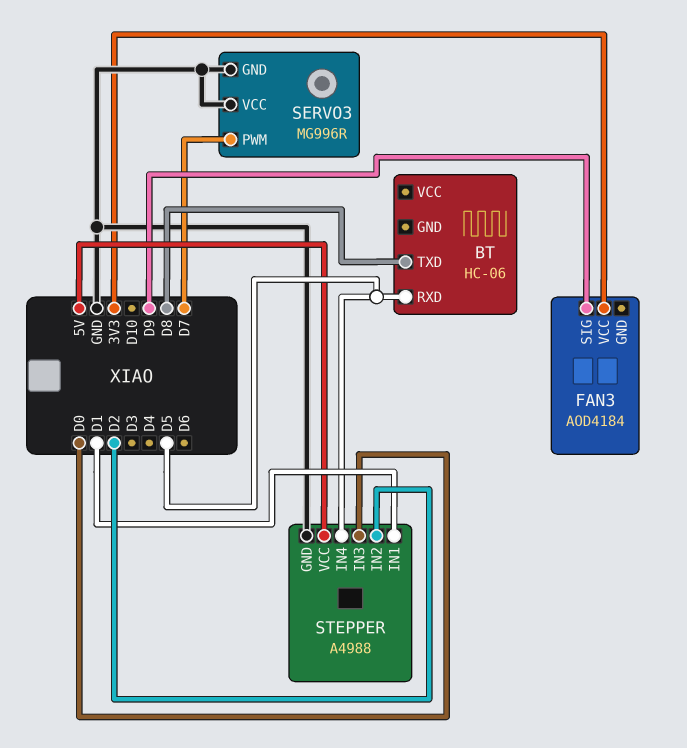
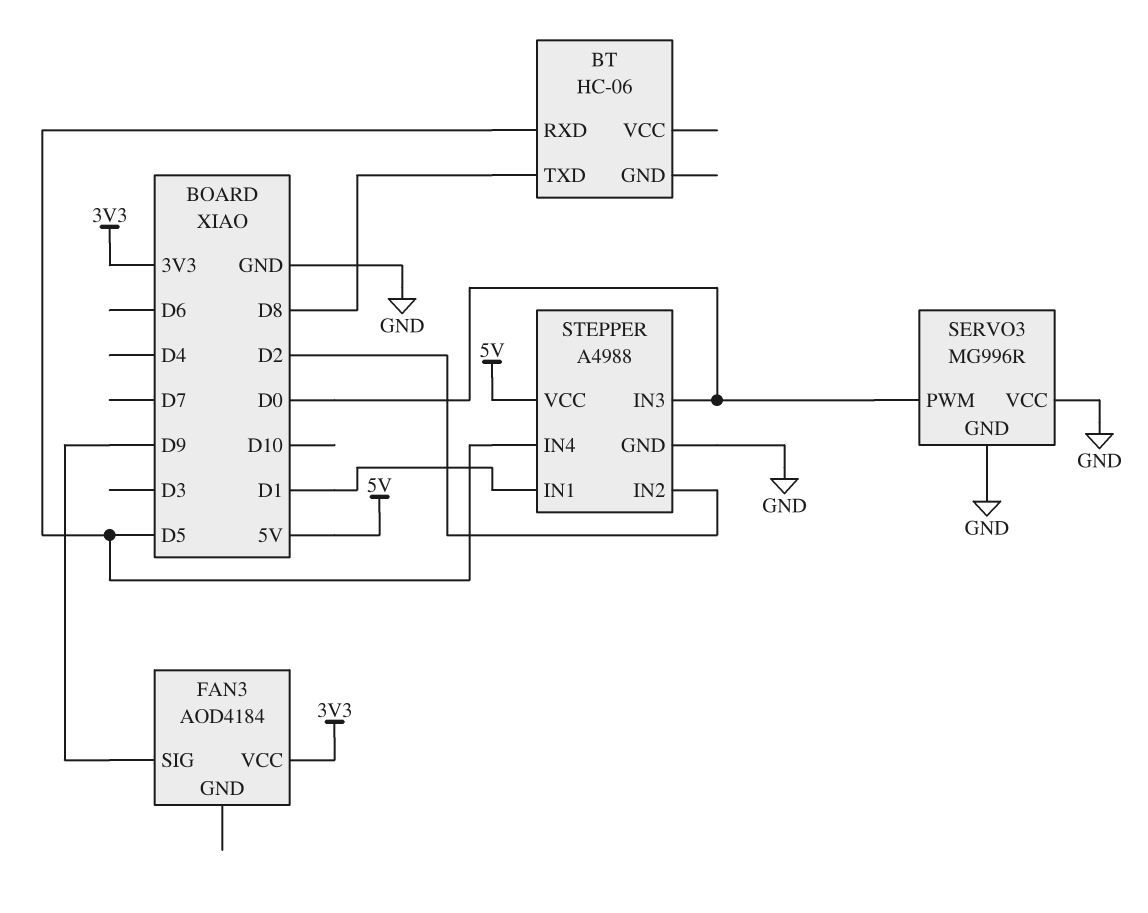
SERVO3 pin PWM: D7 -> D0

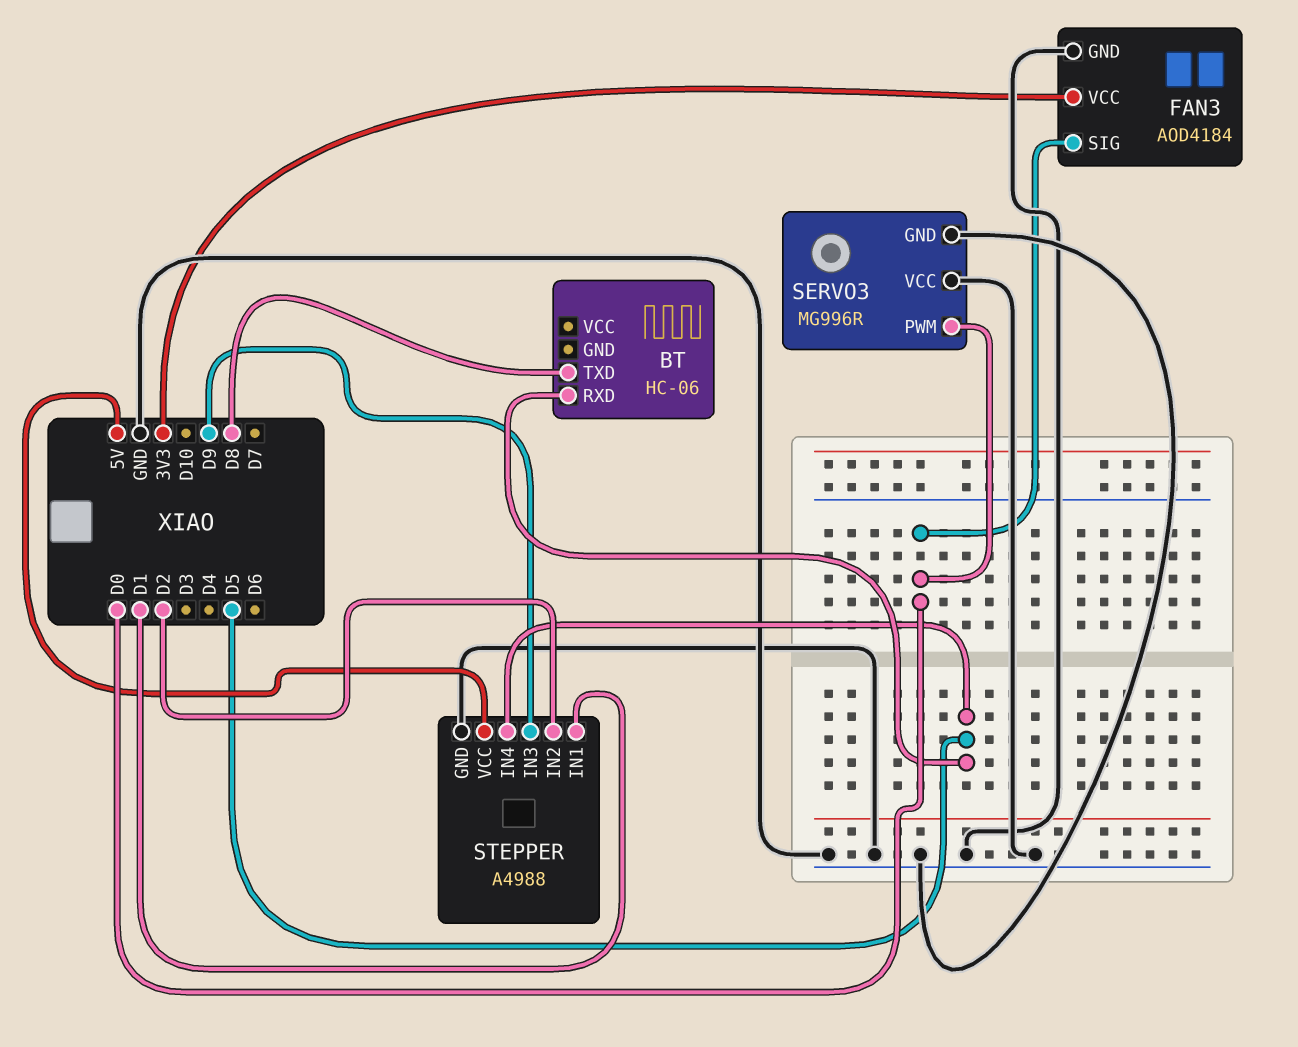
FAN3 pin GND: none -> GND
FAN3 pin SIG: D9 -> D0
STEPPER pin IN3: D0 -> D9

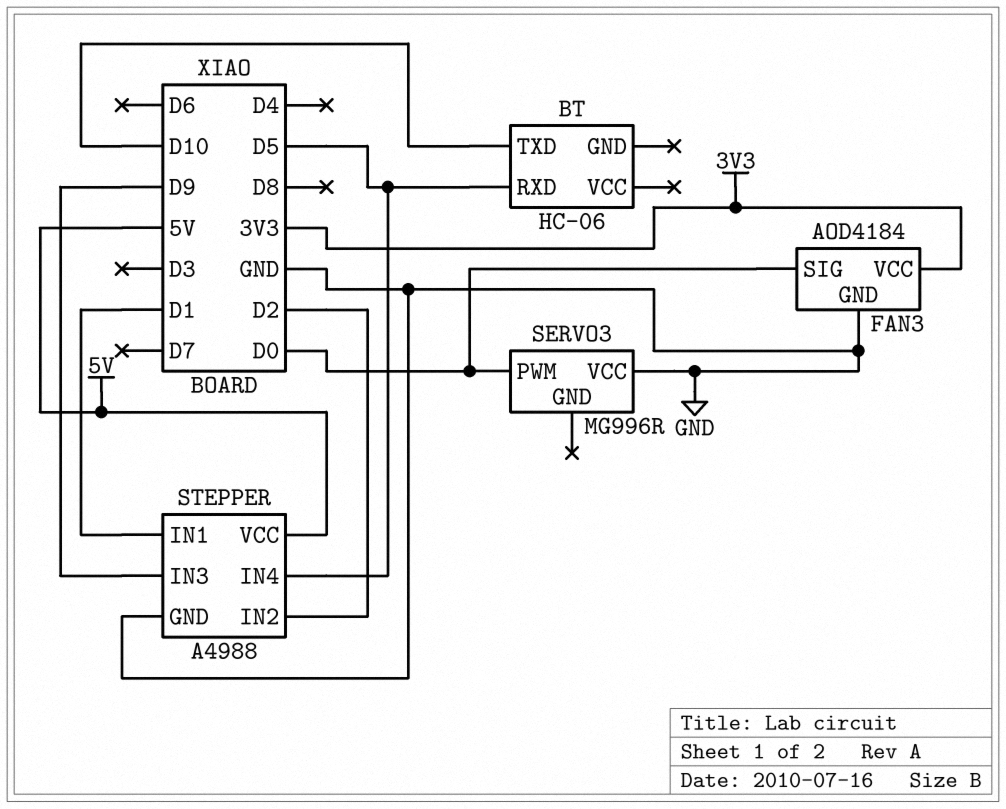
BT pin TXD: D8 -> D10
SERVO3 pin GND: GND -> none

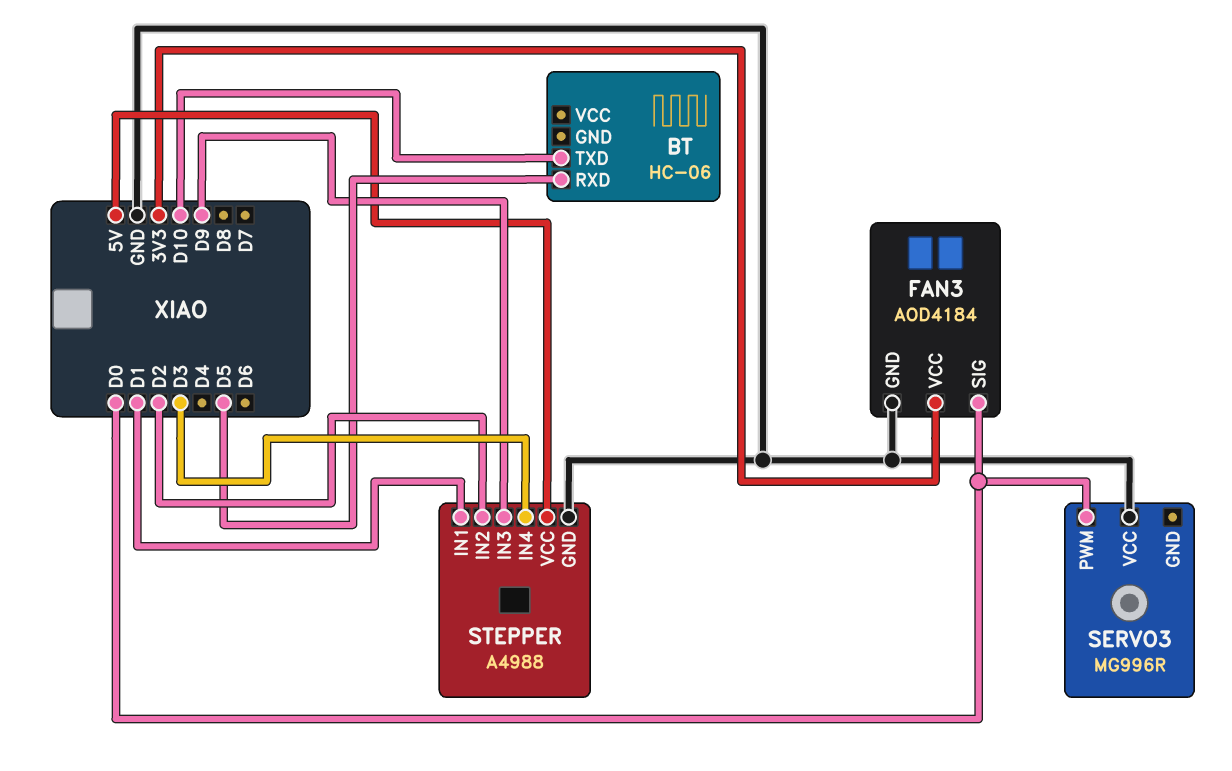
STEPPER pin IN4: D5 -> D3

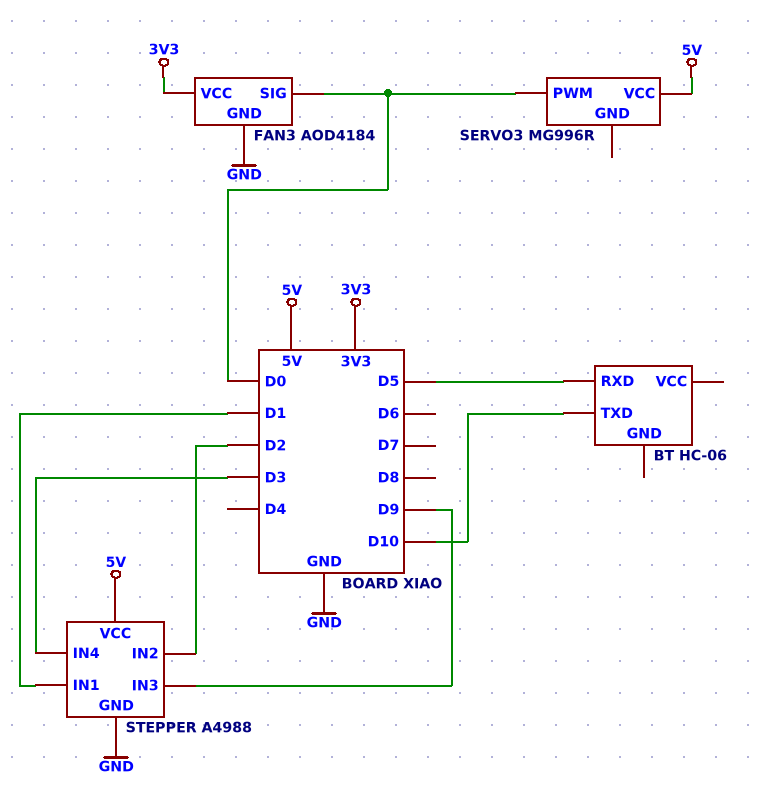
SERVO3 pin VCC: GND -> 5V

